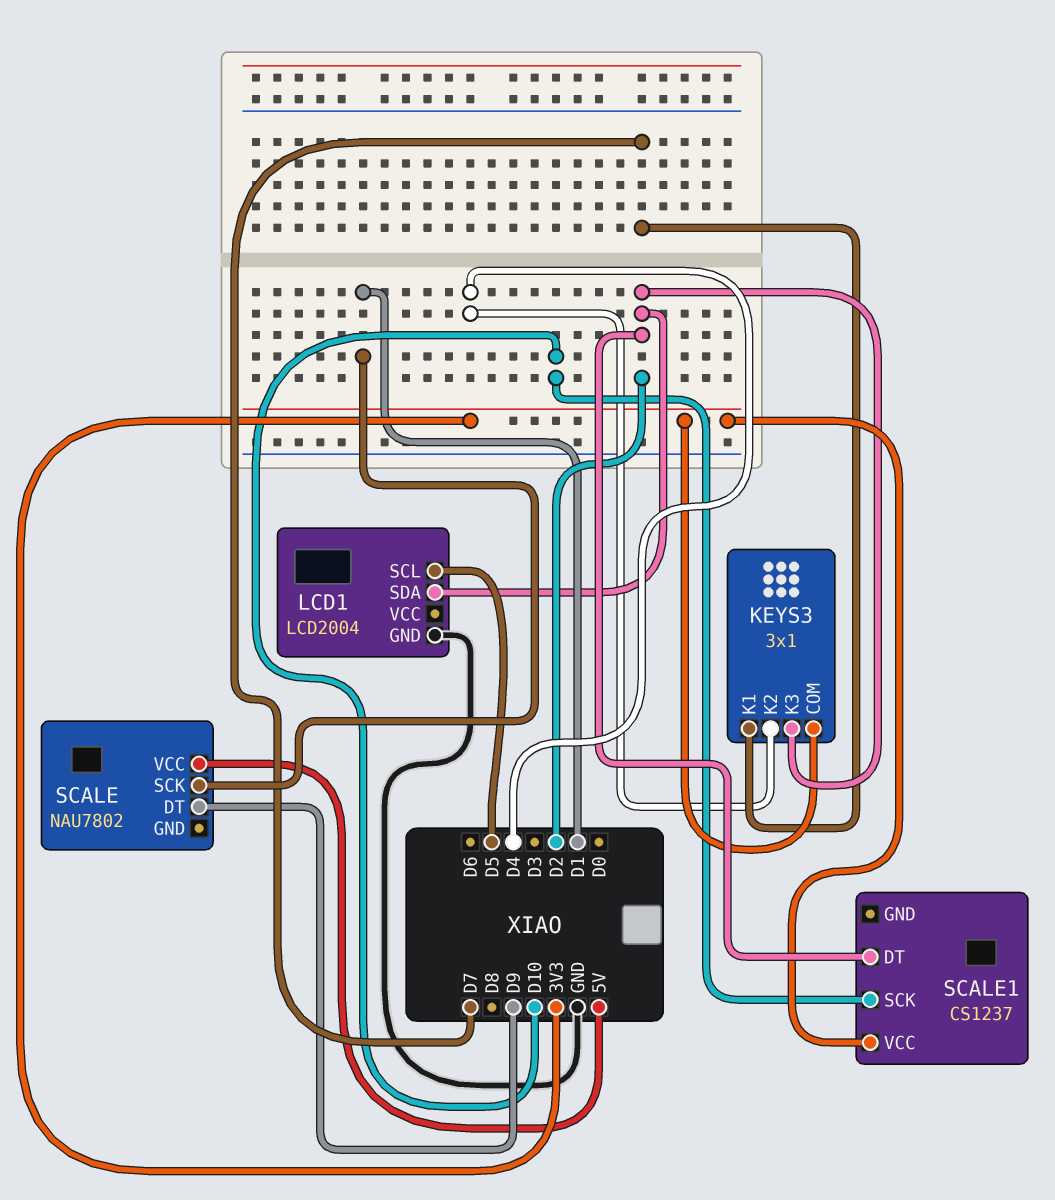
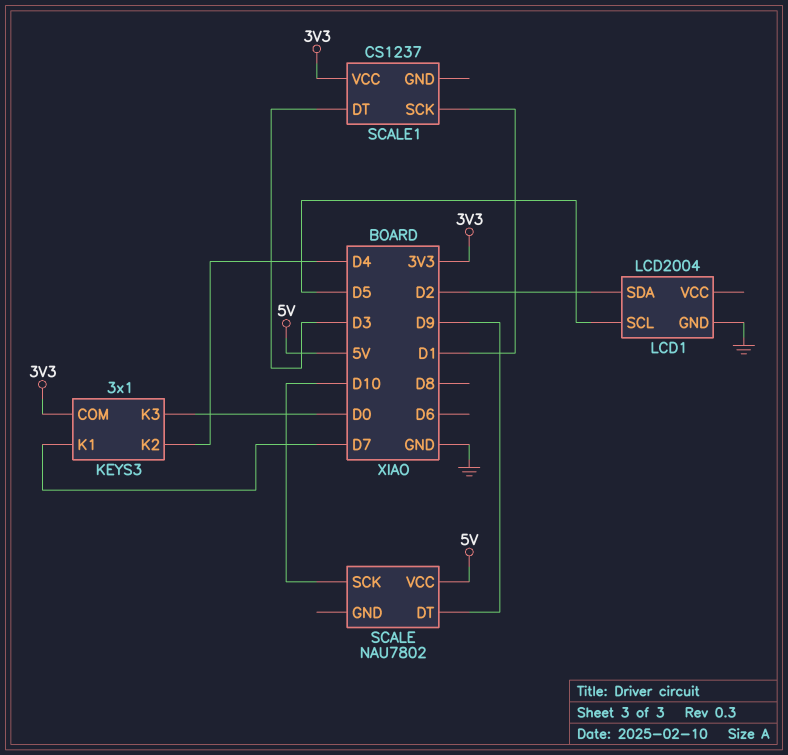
KEYS3 pin K3: D2 -> D0
SCALE pin SCK: D1 -> D10
SCALE1 pin DT: D2 -> D3
SCALE1 pin SCK: D10 -> D1

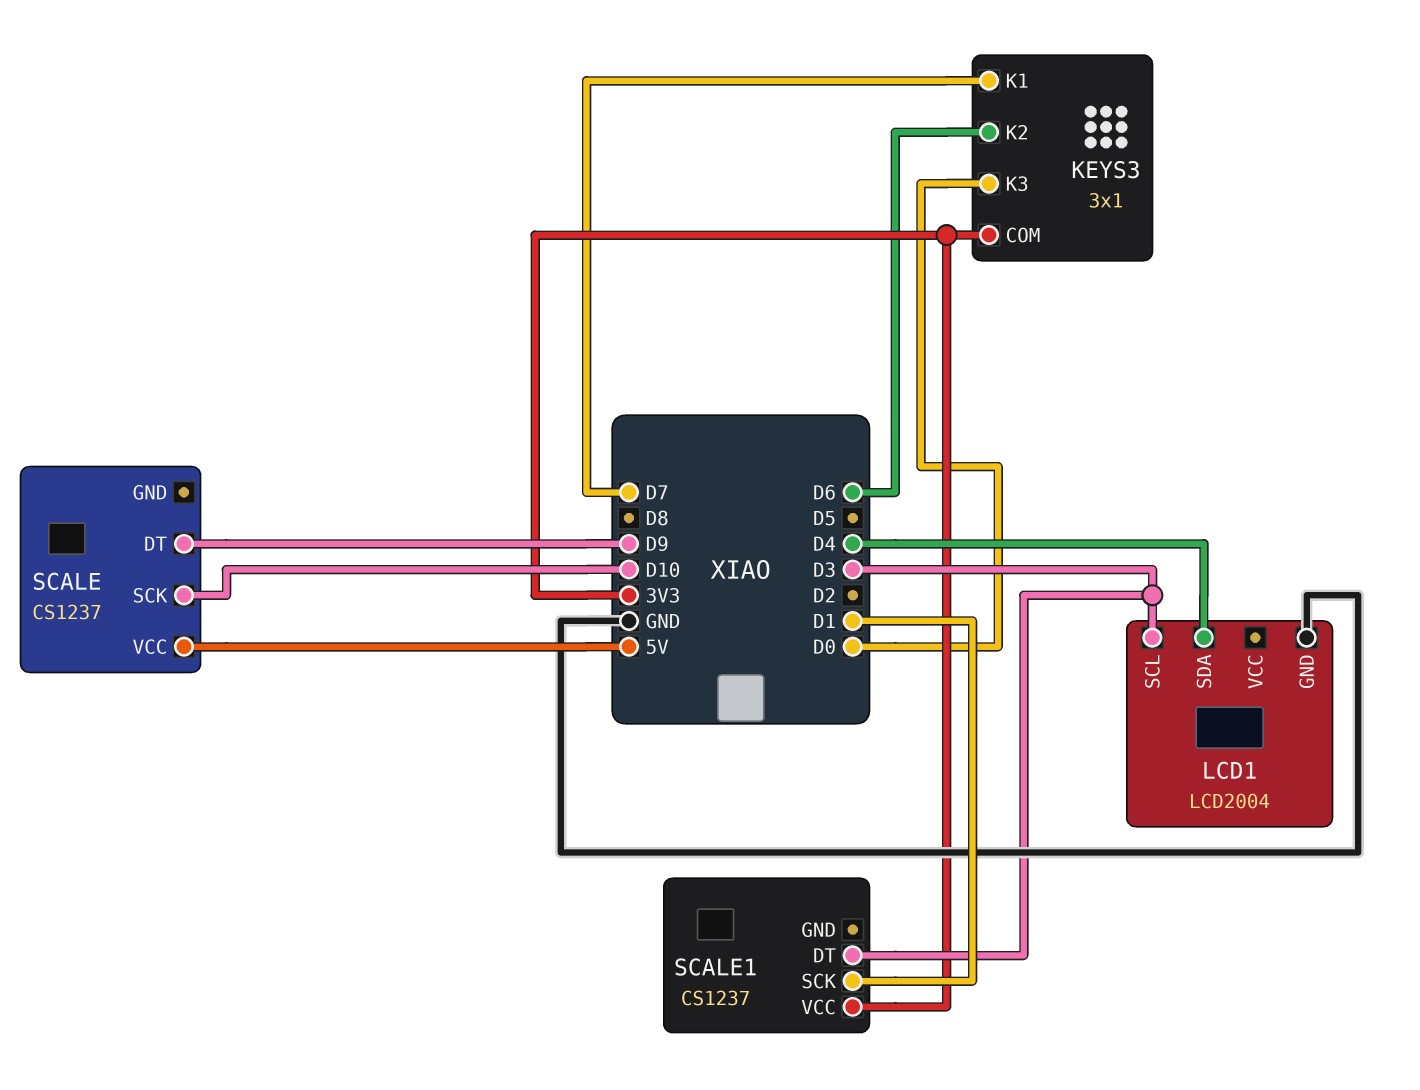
KEYS3 pin K2: D4 -> D6
LCD1 pin SCL: D5 -> D3
LCD1 pin SDA: D2 -> D4
SCALE: NAU7802 -> CS1237

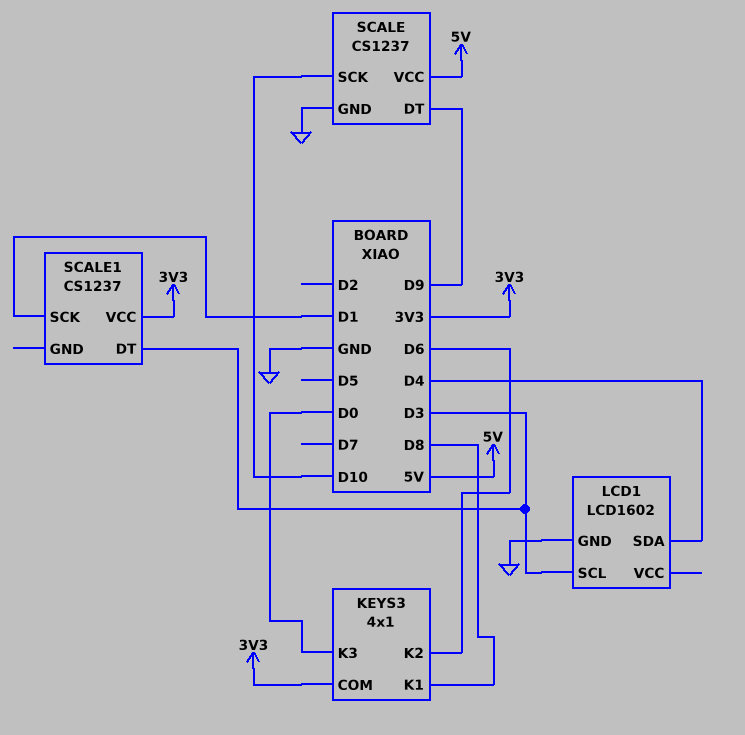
KEYS3: 3x1 -> 4x1
KEYS3 pin K1: D7 -> D8
LCD1: LCD2004 -> LCD1602
SCALE pin GND: none -> GND

